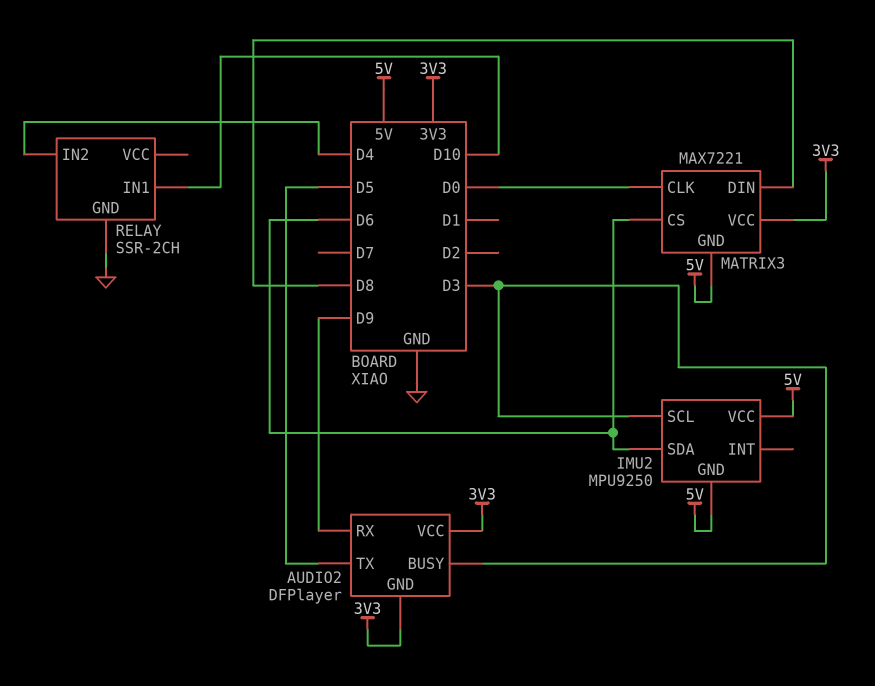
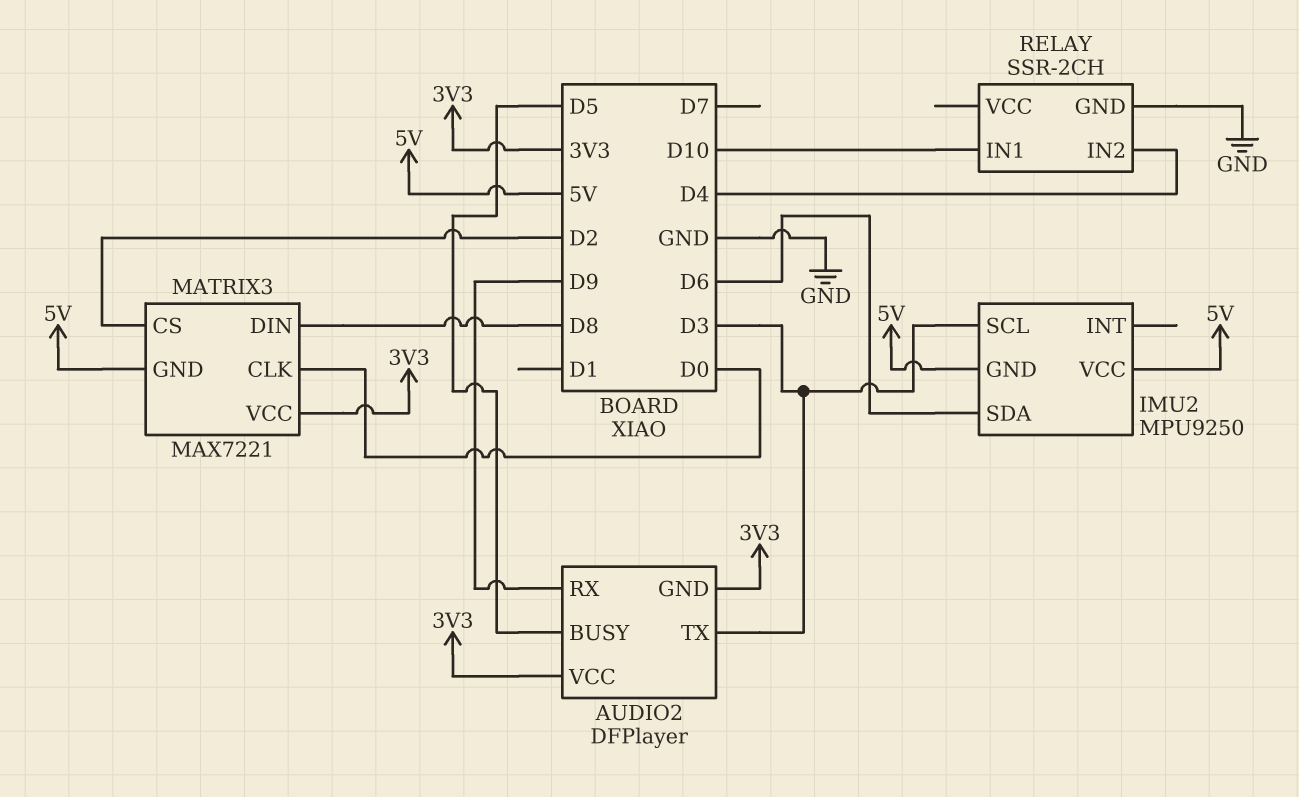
AUDIO2 pin BUSY: D3 -> D5
AUDIO2 pin TX: D5 -> D3
MATRIX3 pin CS: D6 -> D2

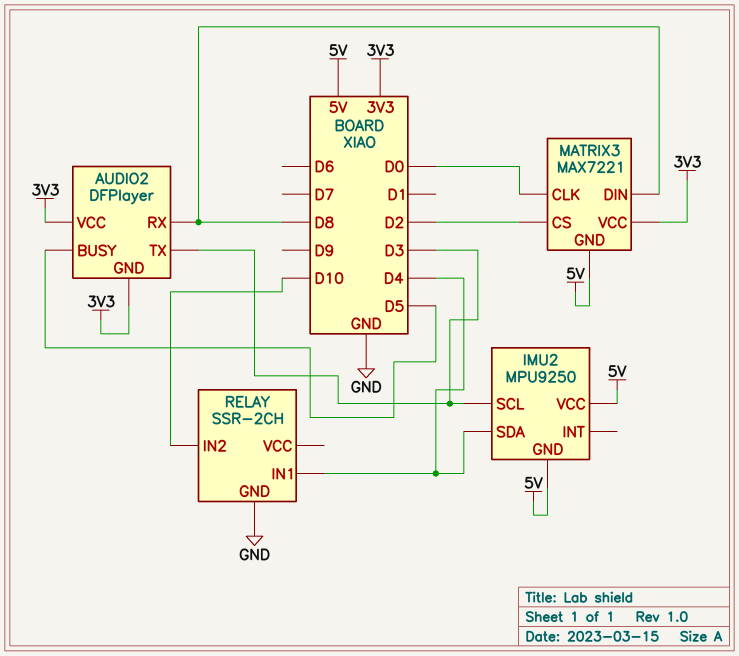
AUDIO2 pin RX: D9 -> D8
IMU2 pin SDA: D6 -> D4
RELAY pin IN1: D10 -> D4
RELAY pin IN2: D4 -> D10

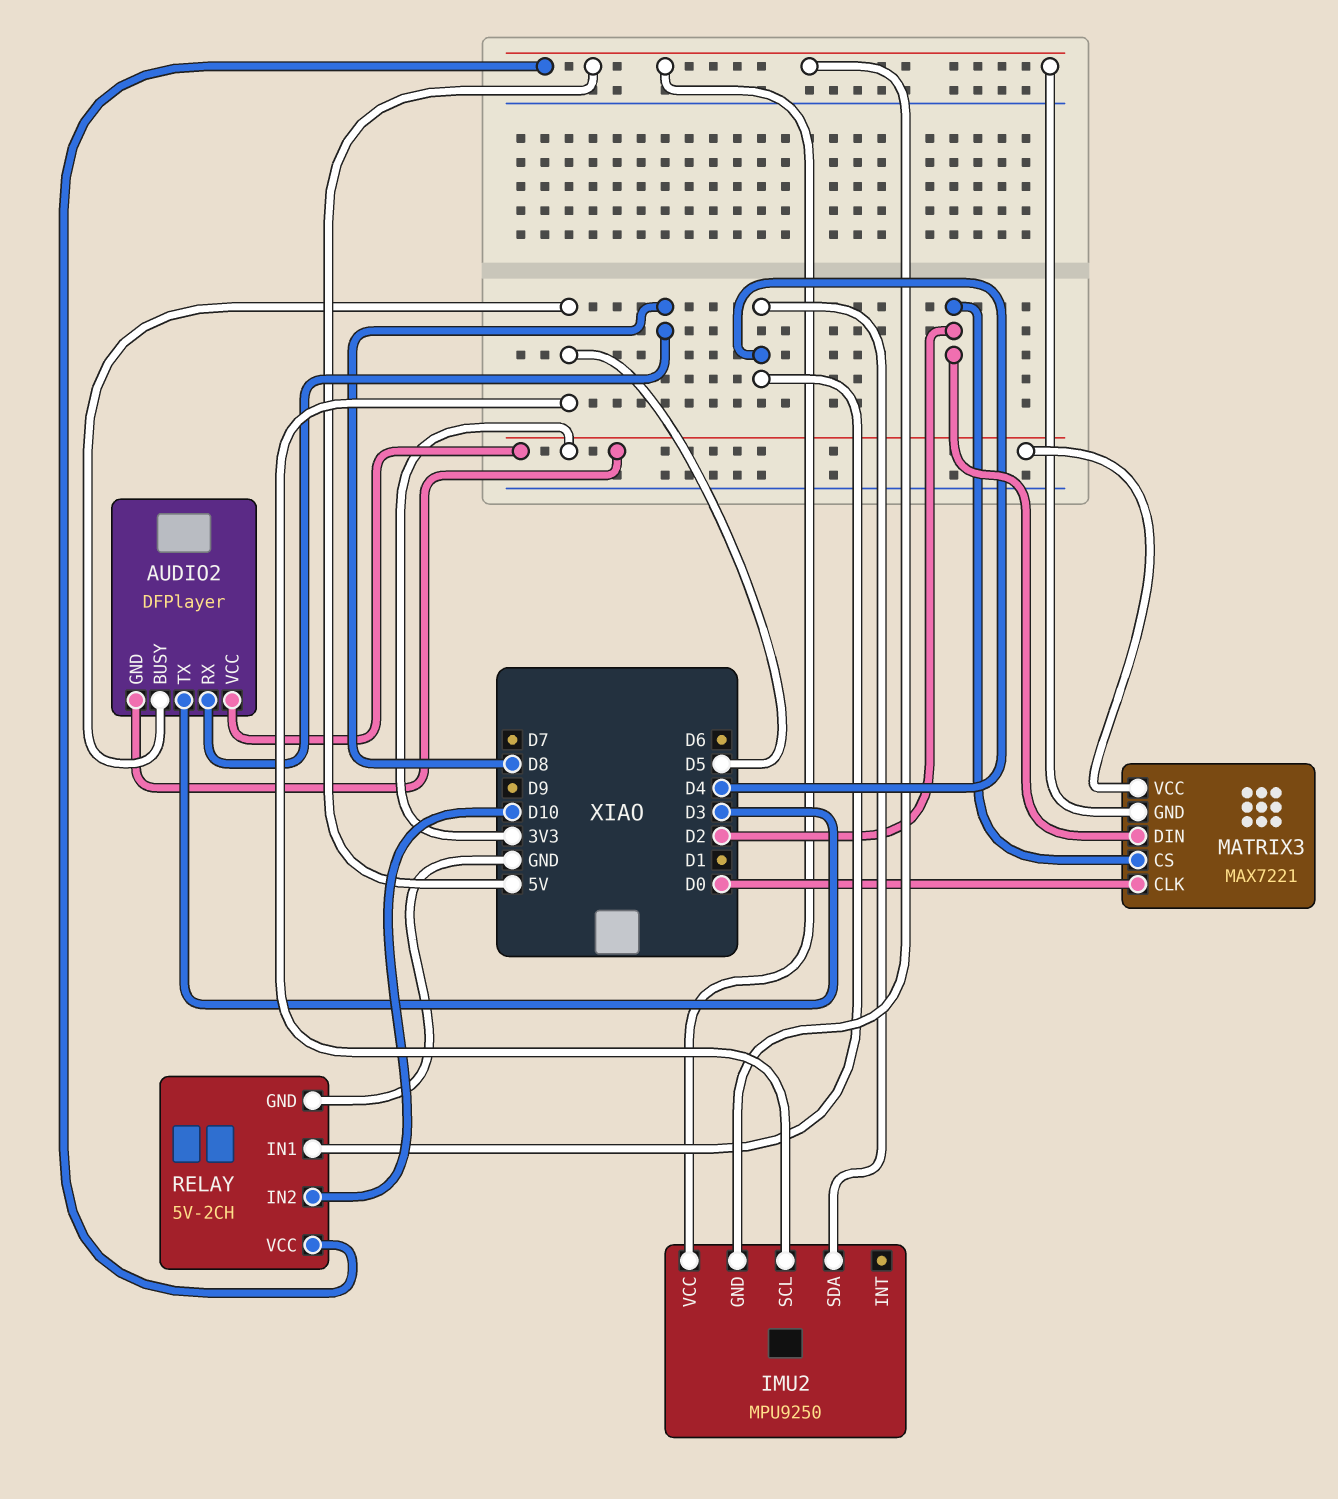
IMU2 pin SCL: D3 -> D5
MATRIX3 pin DIN: D8 -> D2
RELAY: SSR-2CH -> 5V-2CH
RELAY pin VCC: none -> 5V

